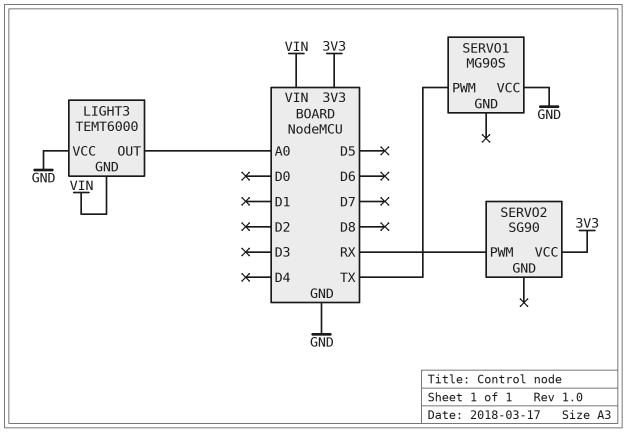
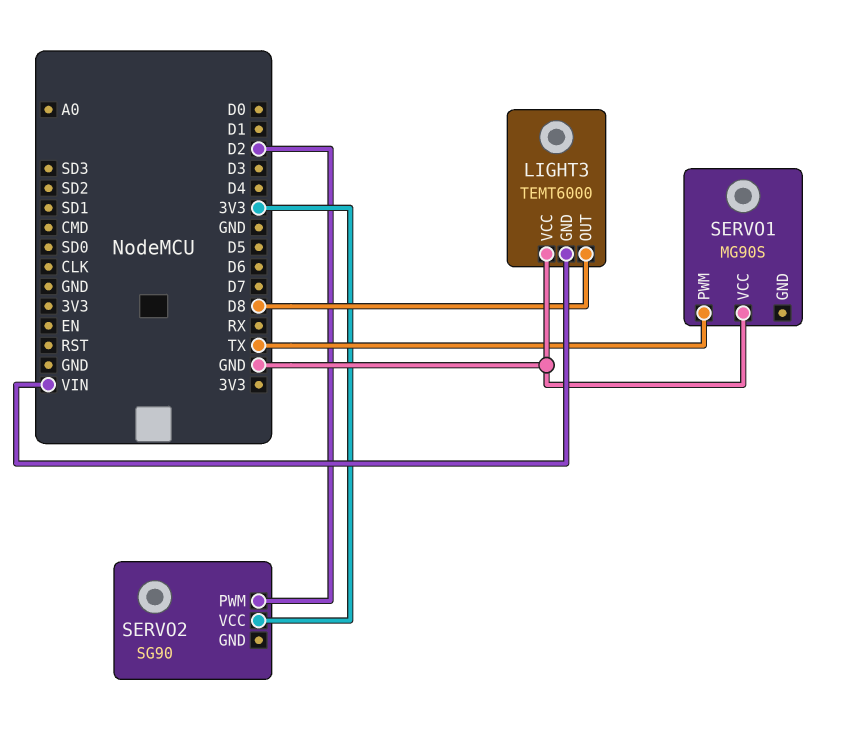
LIGHT3 pin OUT: A0 -> D8
SERVO2 pin PWM: RX -> D2

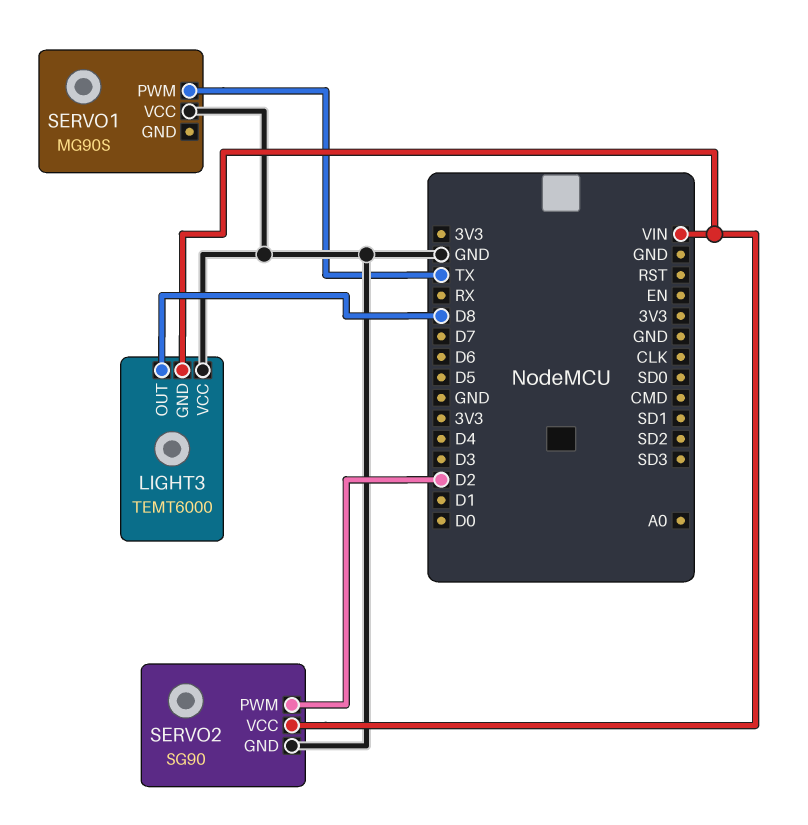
SERVO2 pin GND: none -> GND
SERVO2 pin VCC: 3V3 -> VIN

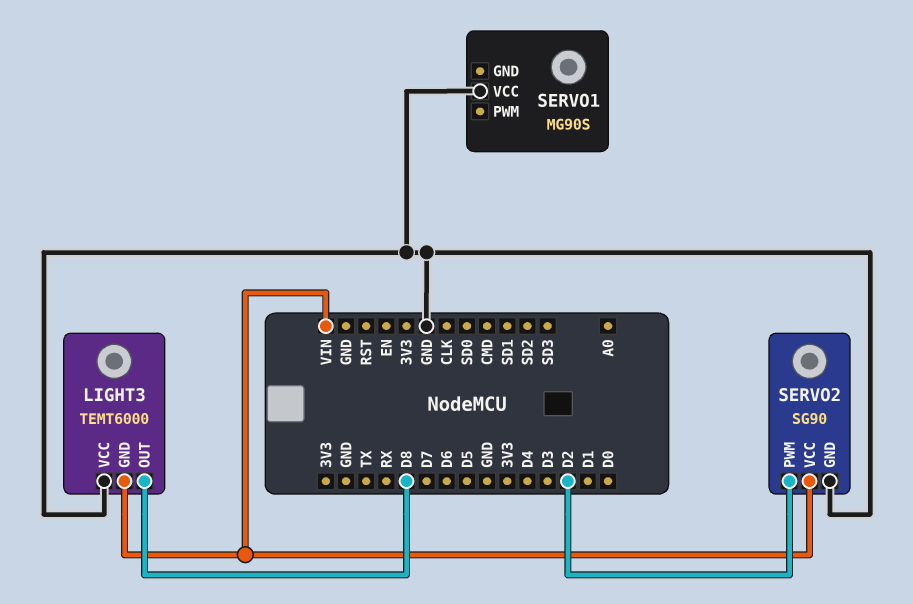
SERVO1 pin PWM: TX -> none

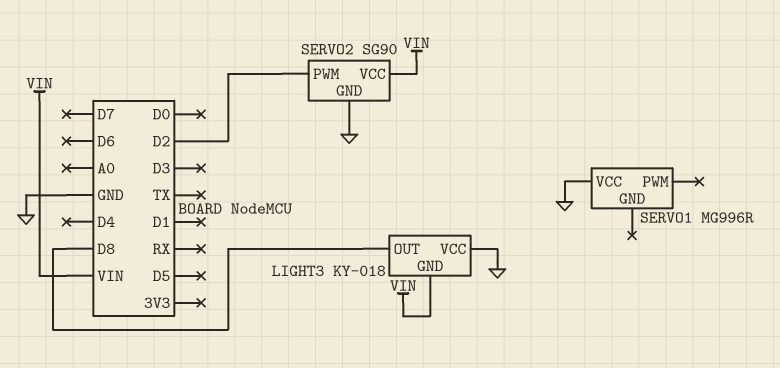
LIGHT3: TEMT6000 -> KY-018
SERVO1: MG90S -> MG996R

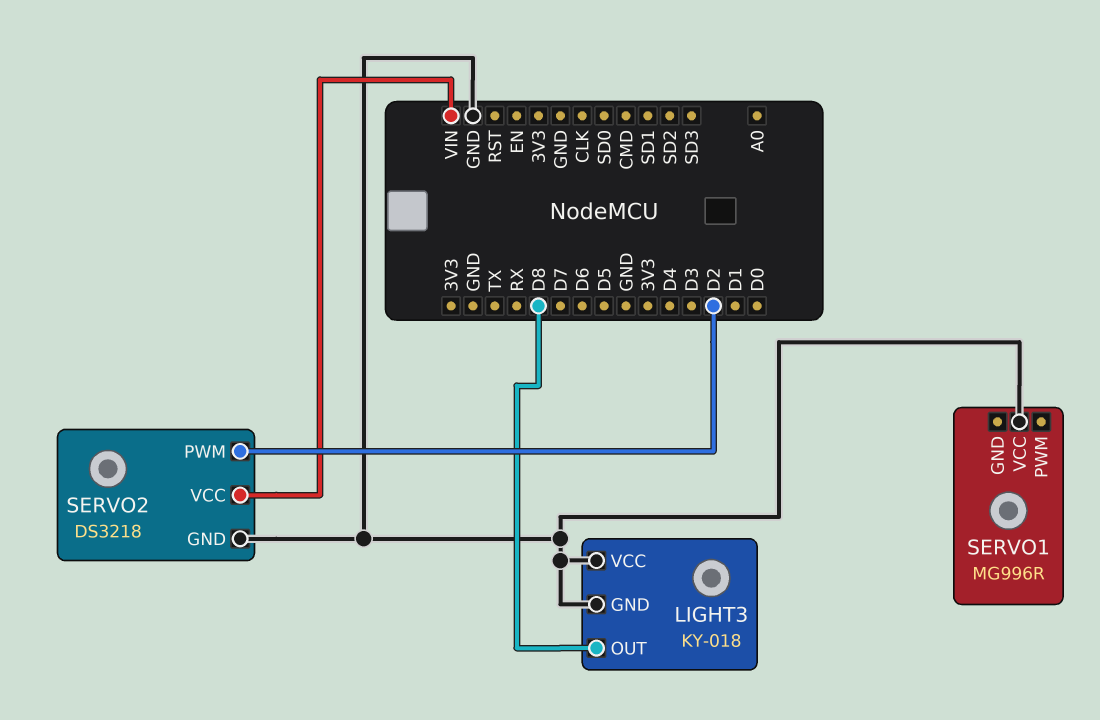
LIGHT3 pin GND: VIN -> GND
SERVO2: SG90 -> DS3218

